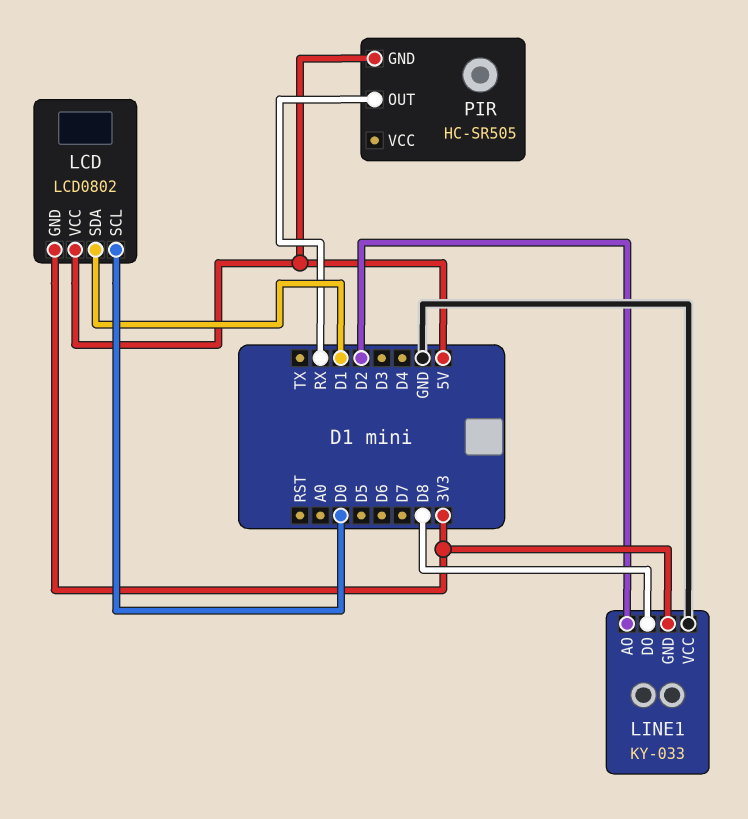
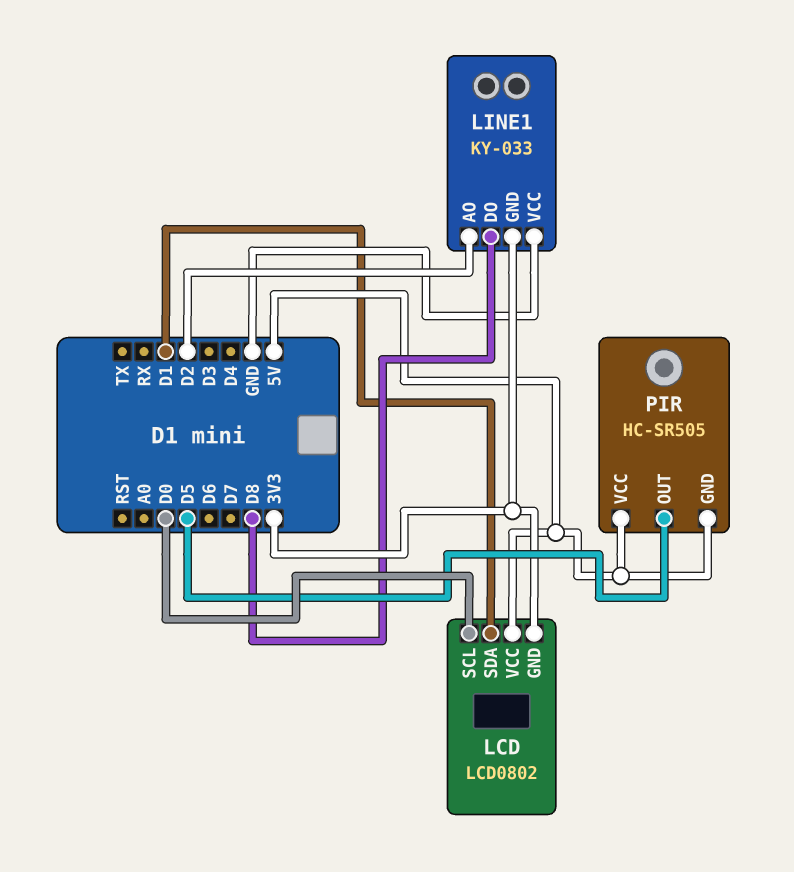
PIR pin OUT: RX -> D5
PIR pin VCC: none -> 5V

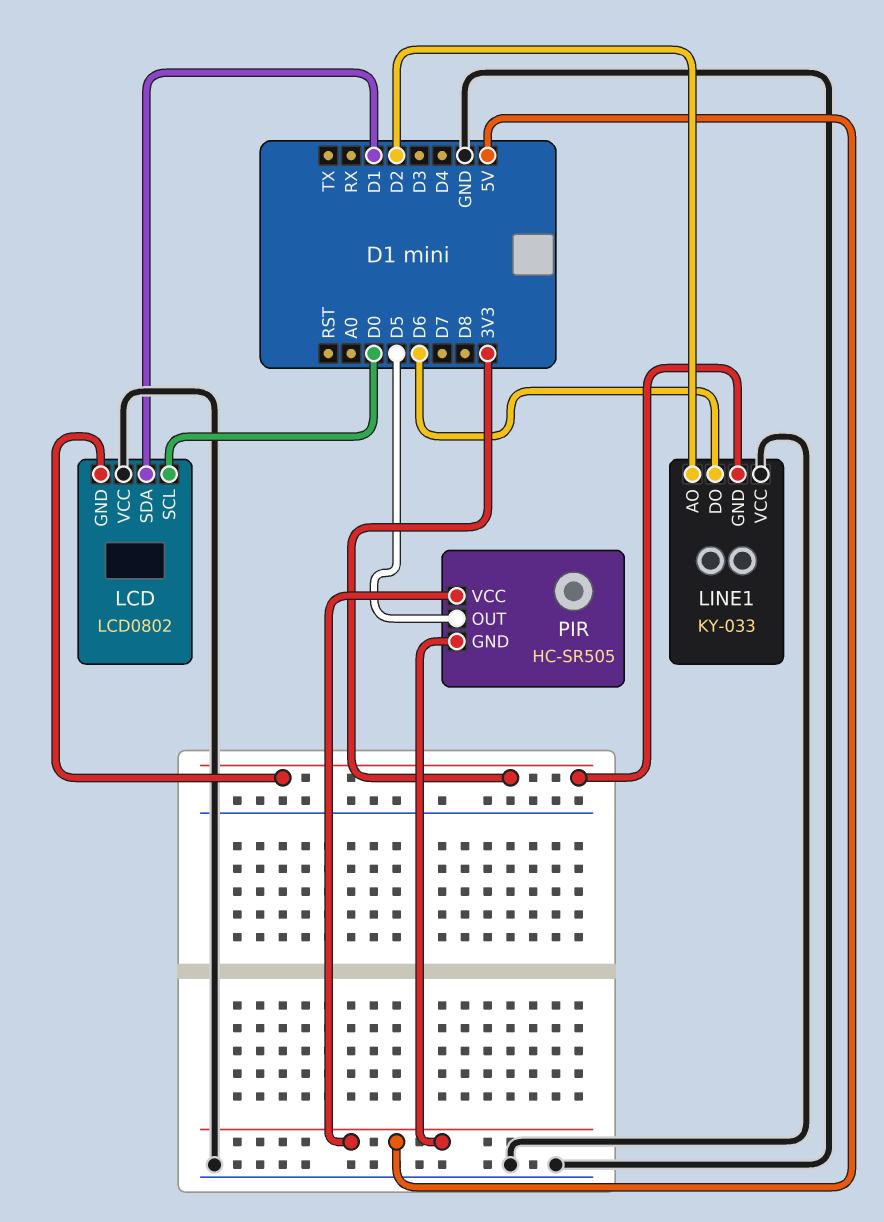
LCD pin VCC: 5V -> GND
LINE1 pin DO: D8 -> D6

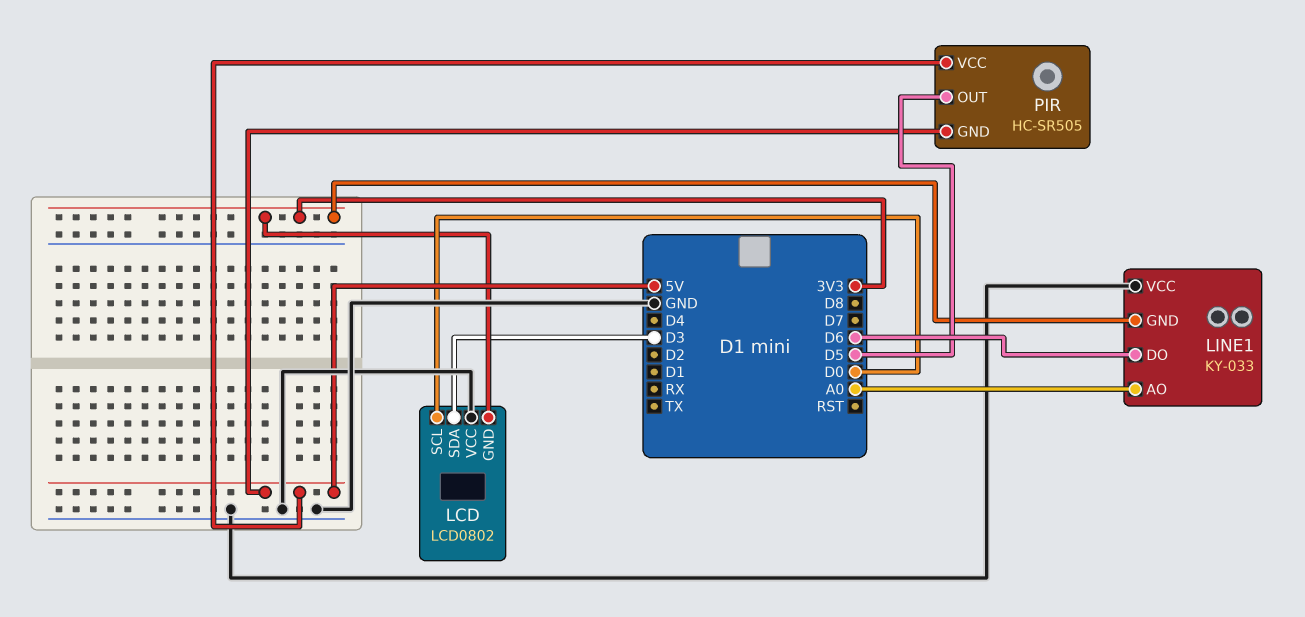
LCD pin SDA: D1 -> D3
LINE1 pin AO: D2 -> A0

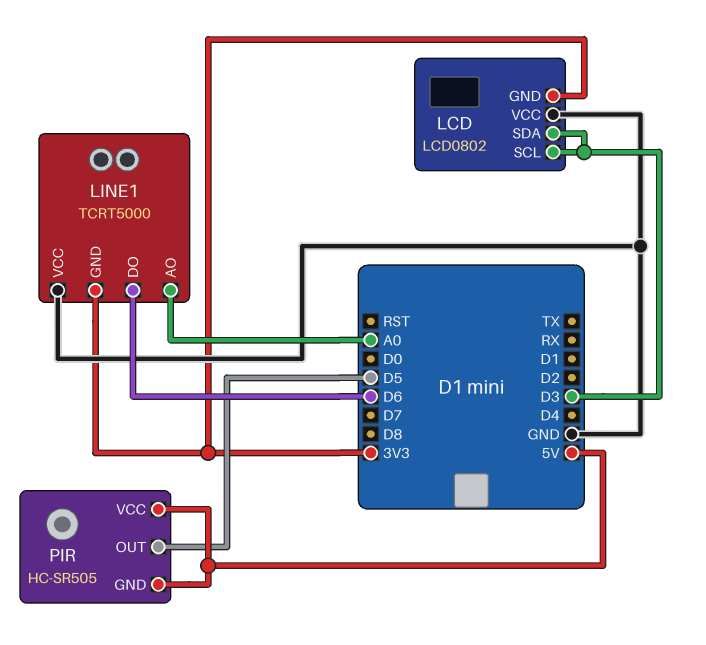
LCD pin SCL: D0 -> D3
LINE1: KY-033 -> TCRT5000

